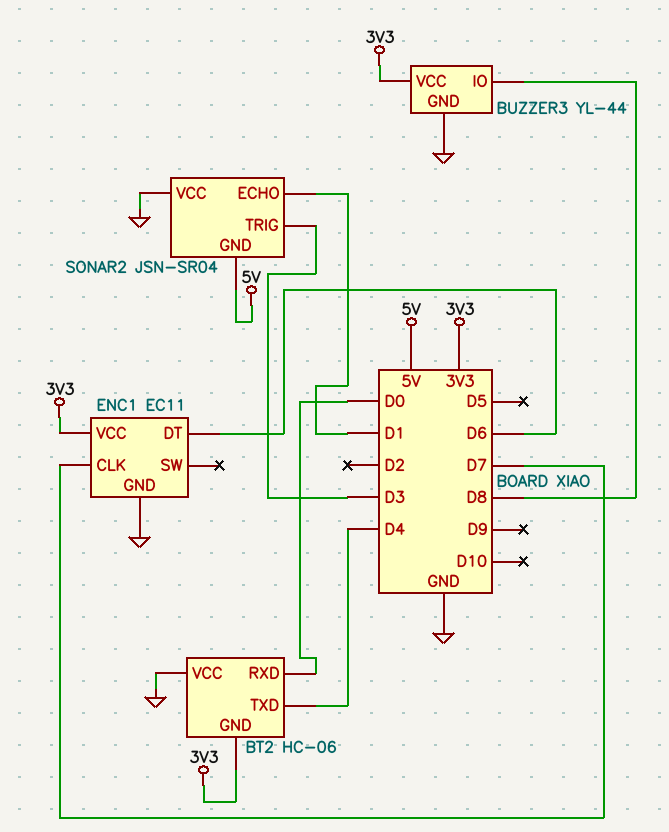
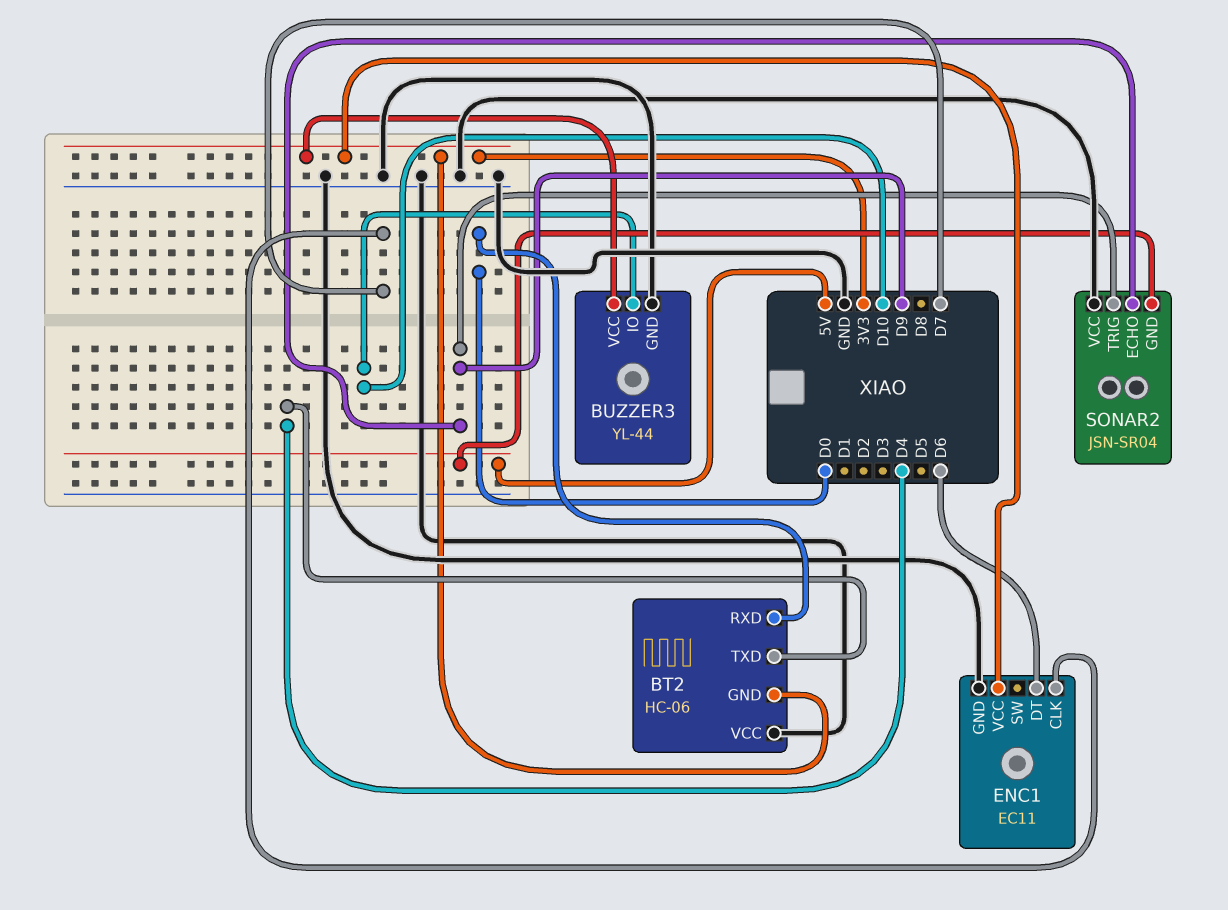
BUZZER3 pin IO: D8 -> D10
SONAR2 pin ECHO: D1 -> D9
SONAR2 pin TRIG: D3 -> D9

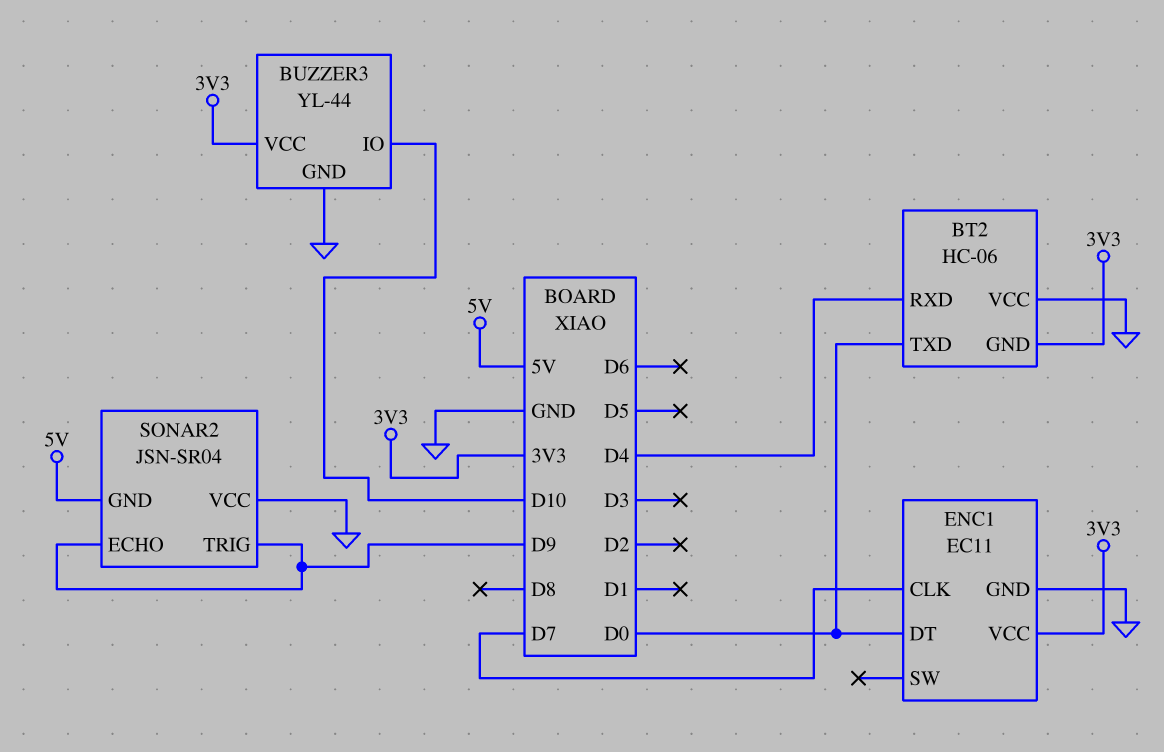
BT2 pin RXD: D0 -> D4
BT2 pin TXD: D4 -> D0
ENC1 pin DT: D6 -> D0

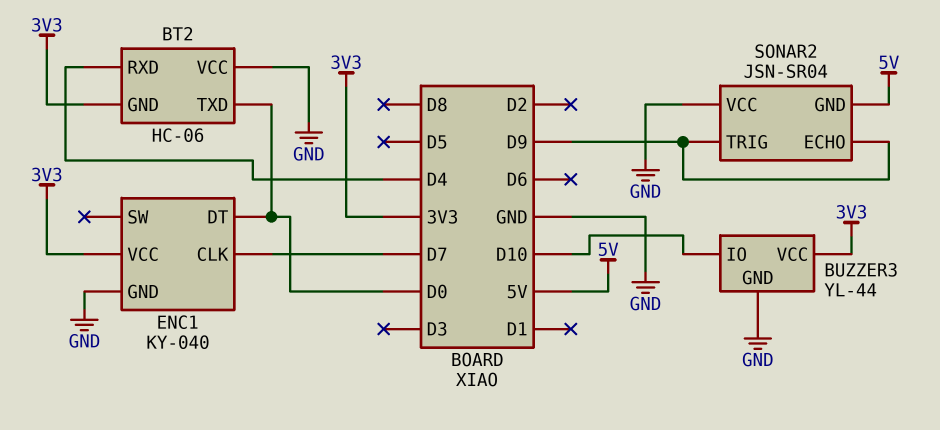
ENC1: EC11 -> KY-040

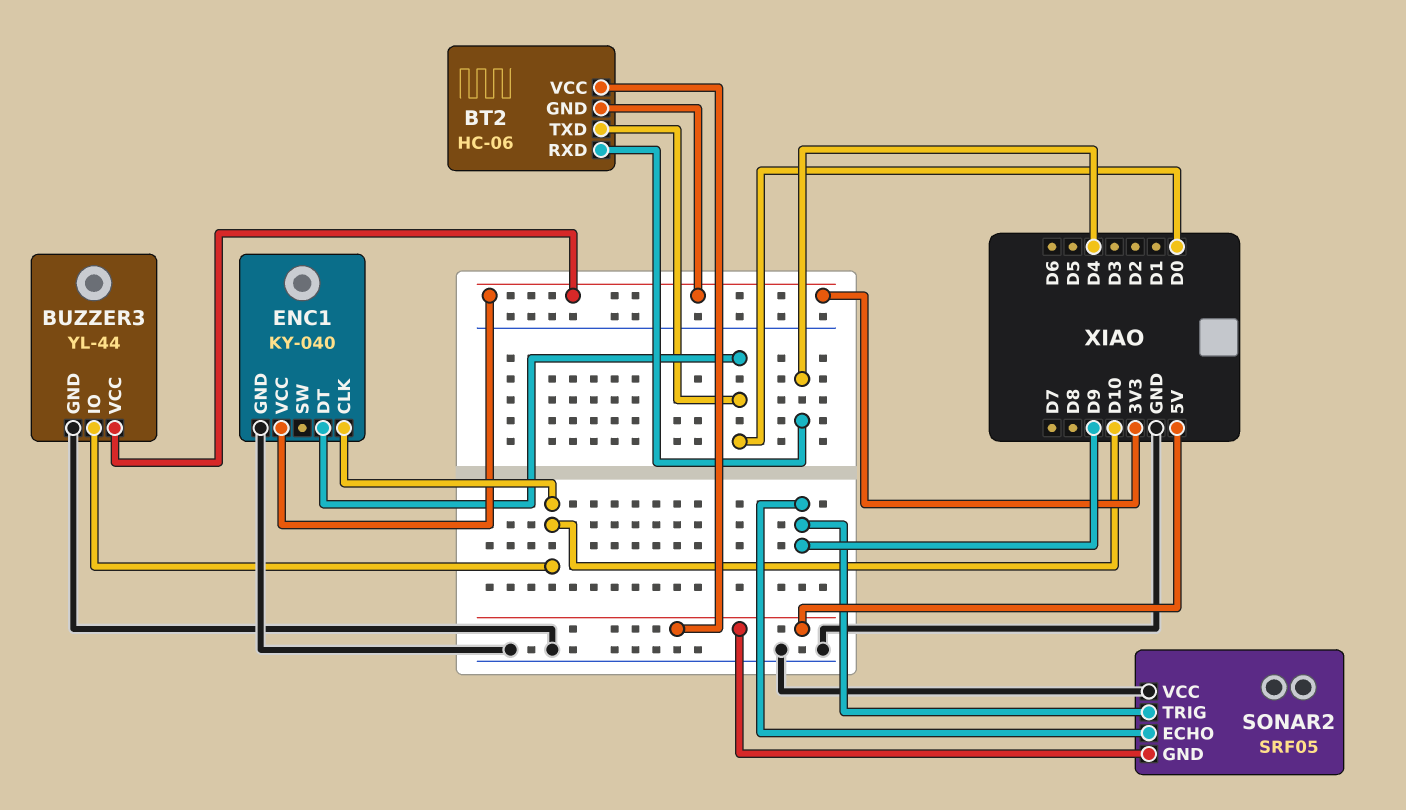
BT2 pin VCC: GND -> 5V
ENC1 pin CLK: D7 -> D10
SONAR2: JSN-SR04 -> SRF05

